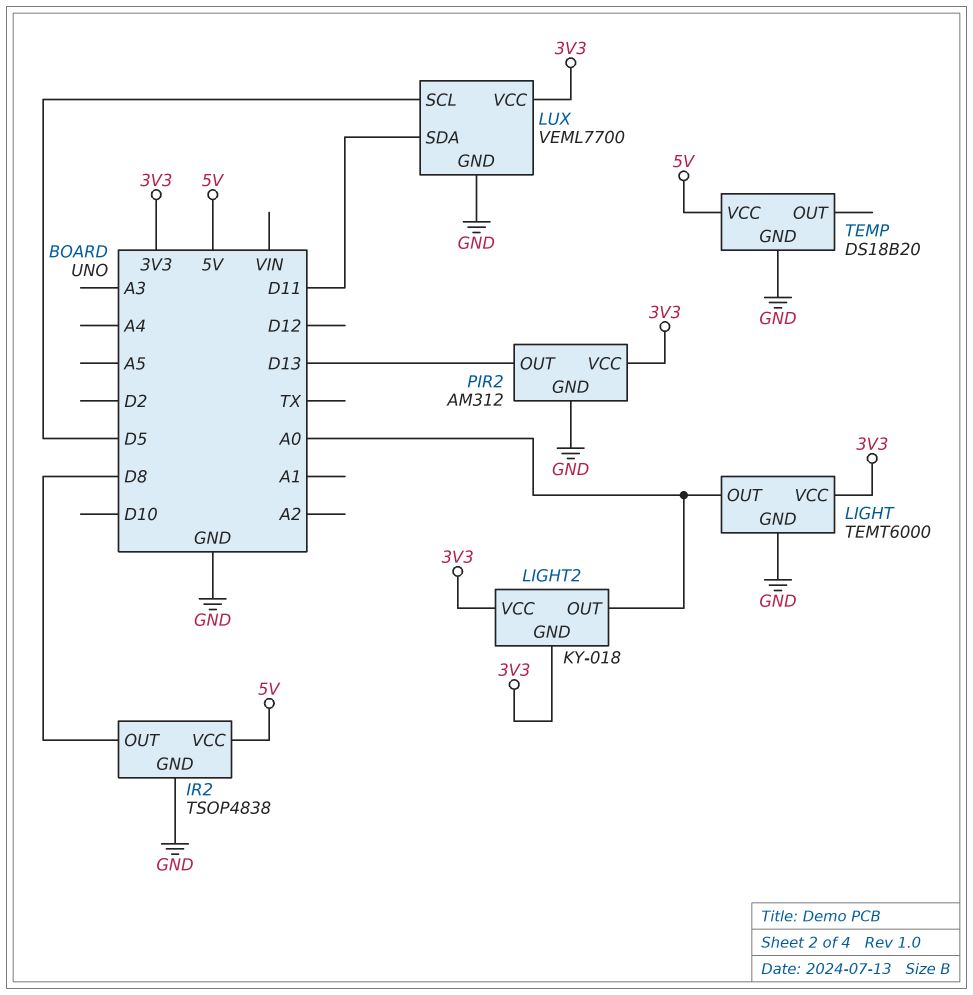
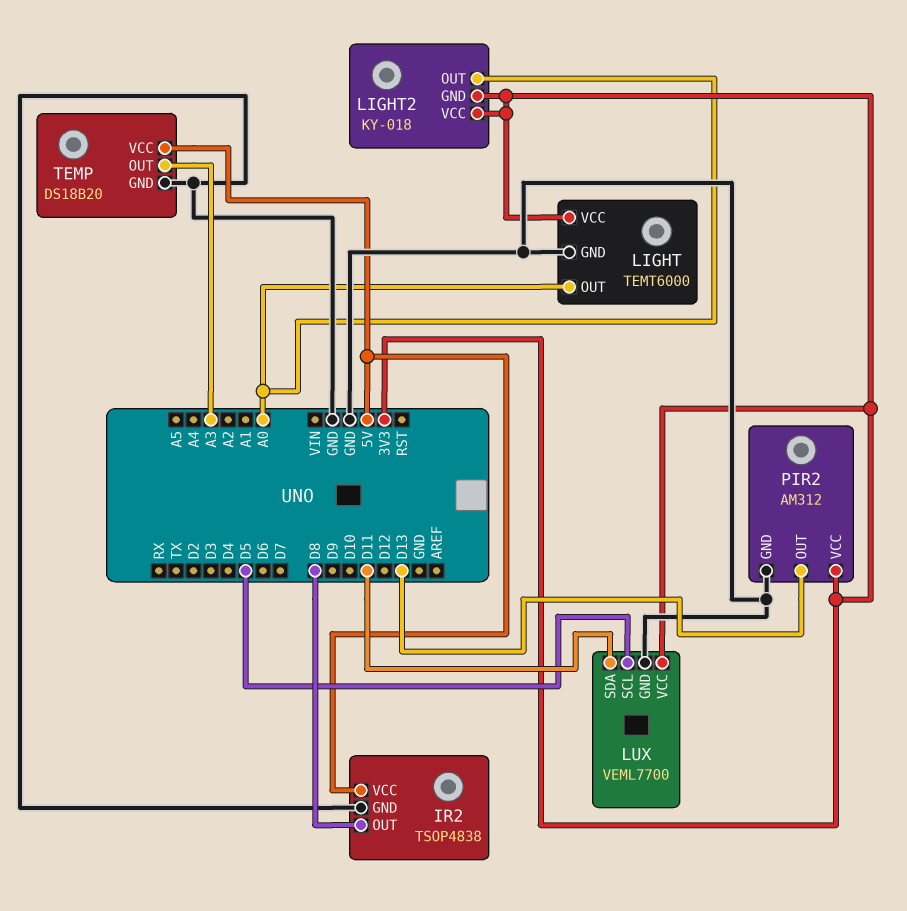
TEMP pin OUT: none -> A3

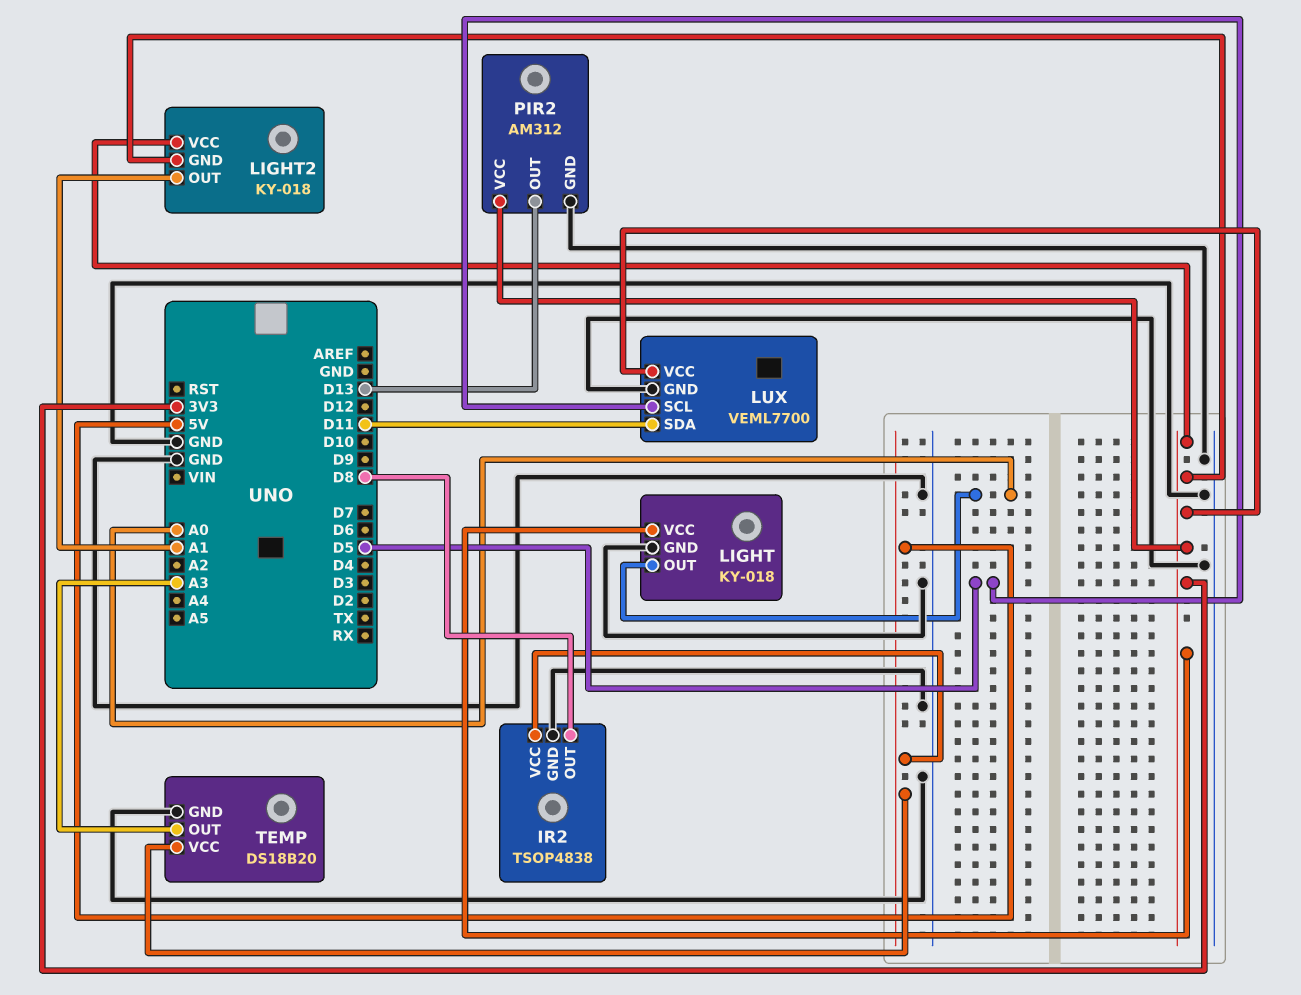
LIGHT: TEMT6000 -> KY-018
LIGHT2 pin OUT: A0 -> A1

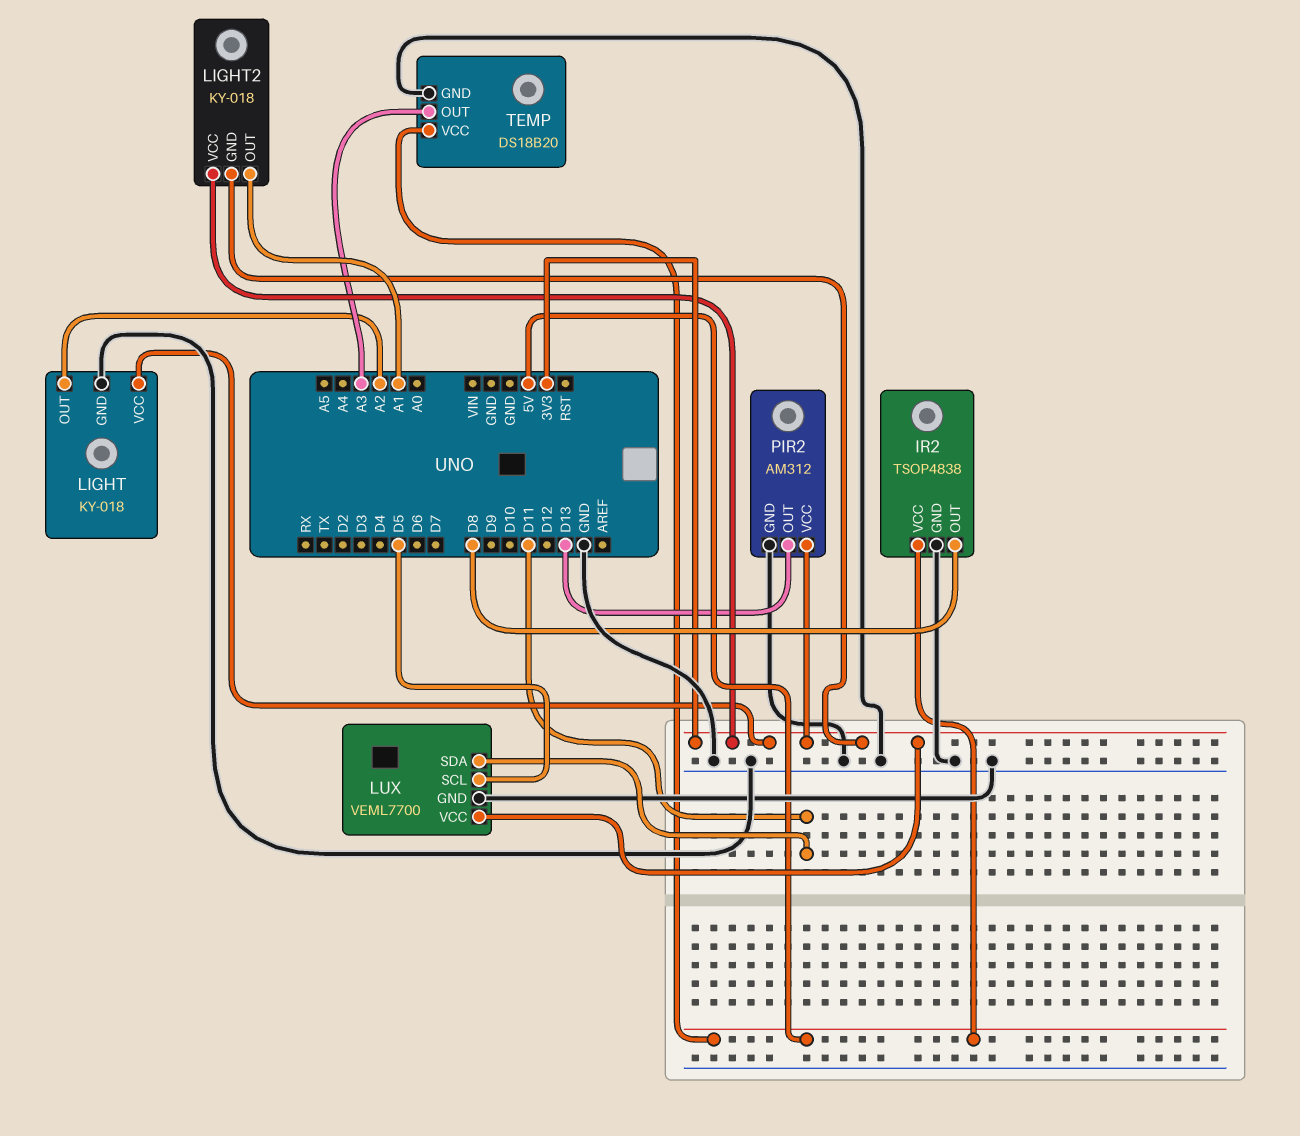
LIGHT pin OUT: A0 -> A2

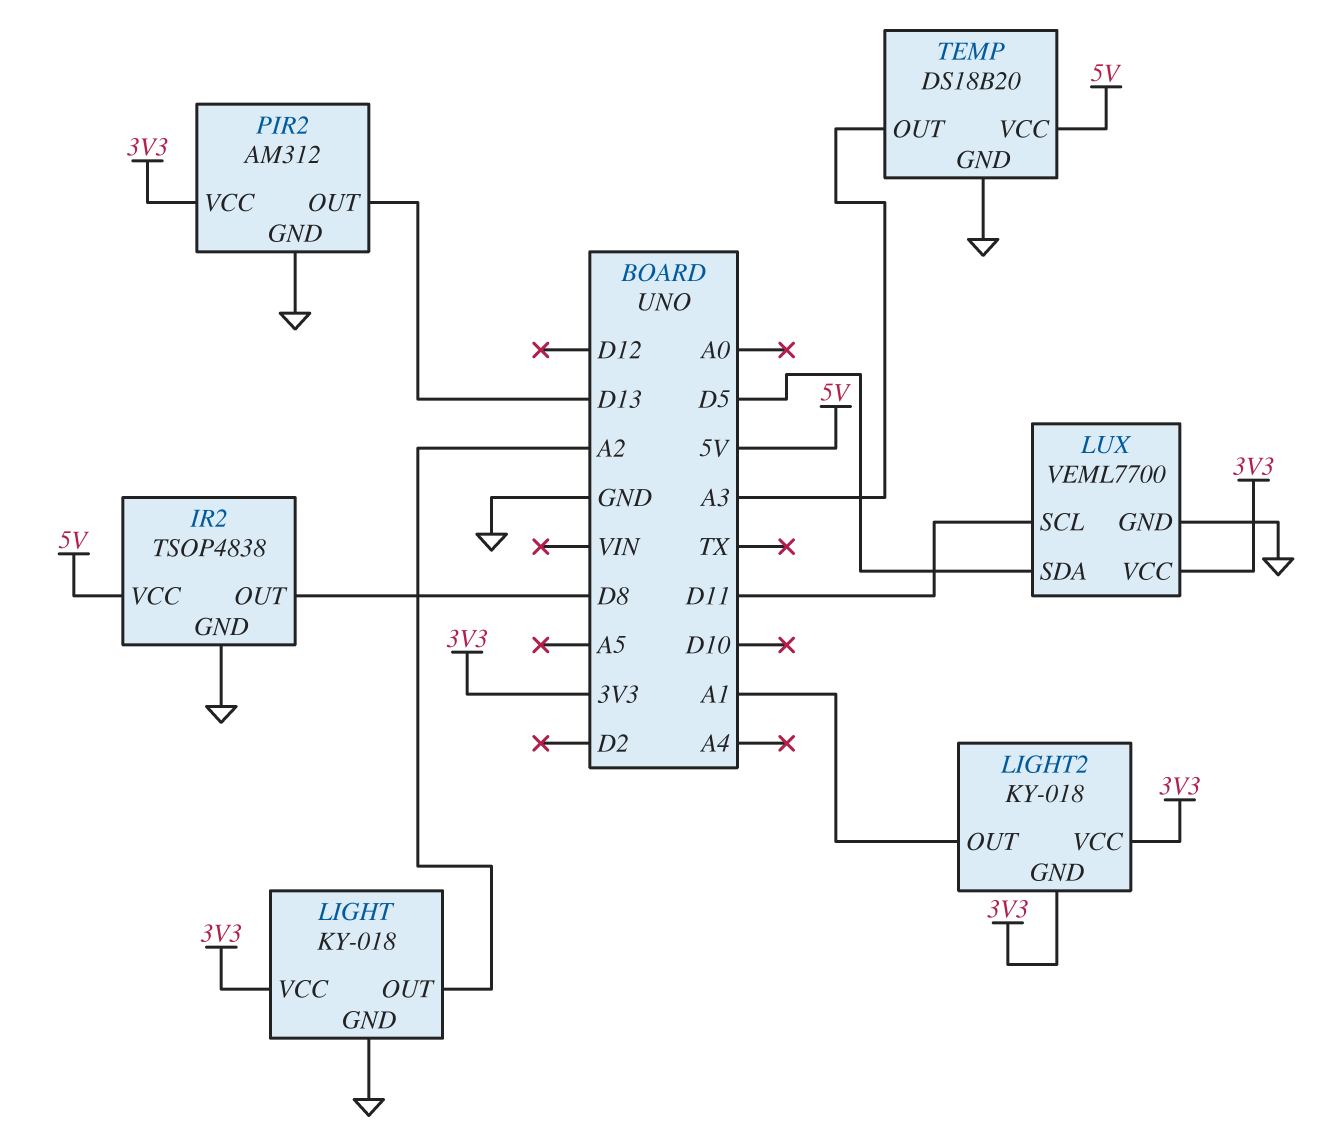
LUX pin SCL: D5 -> D11
LUX pin SDA: D11 -> D5

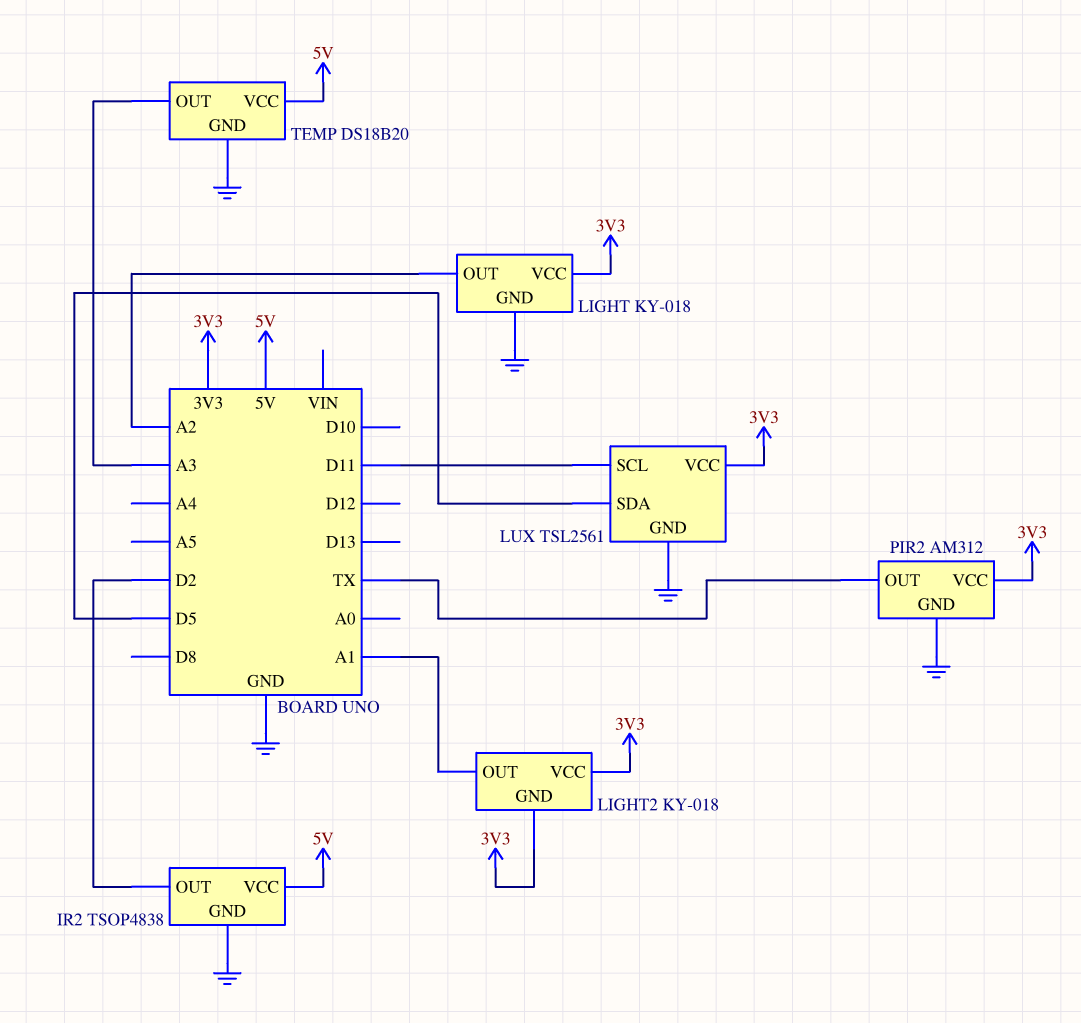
IR2 pin OUT: D8 -> D2
LUX: VEML7700 -> TSL2561
PIR2 pin OUT: D13 -> TX

